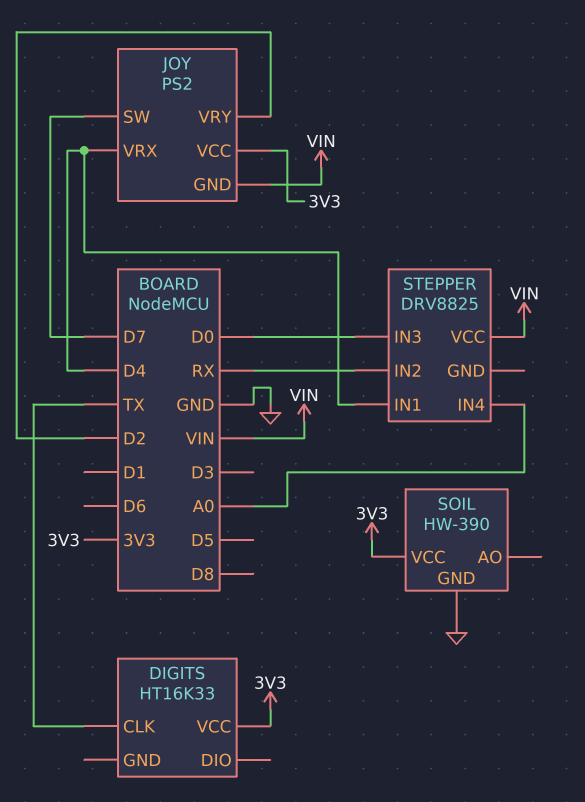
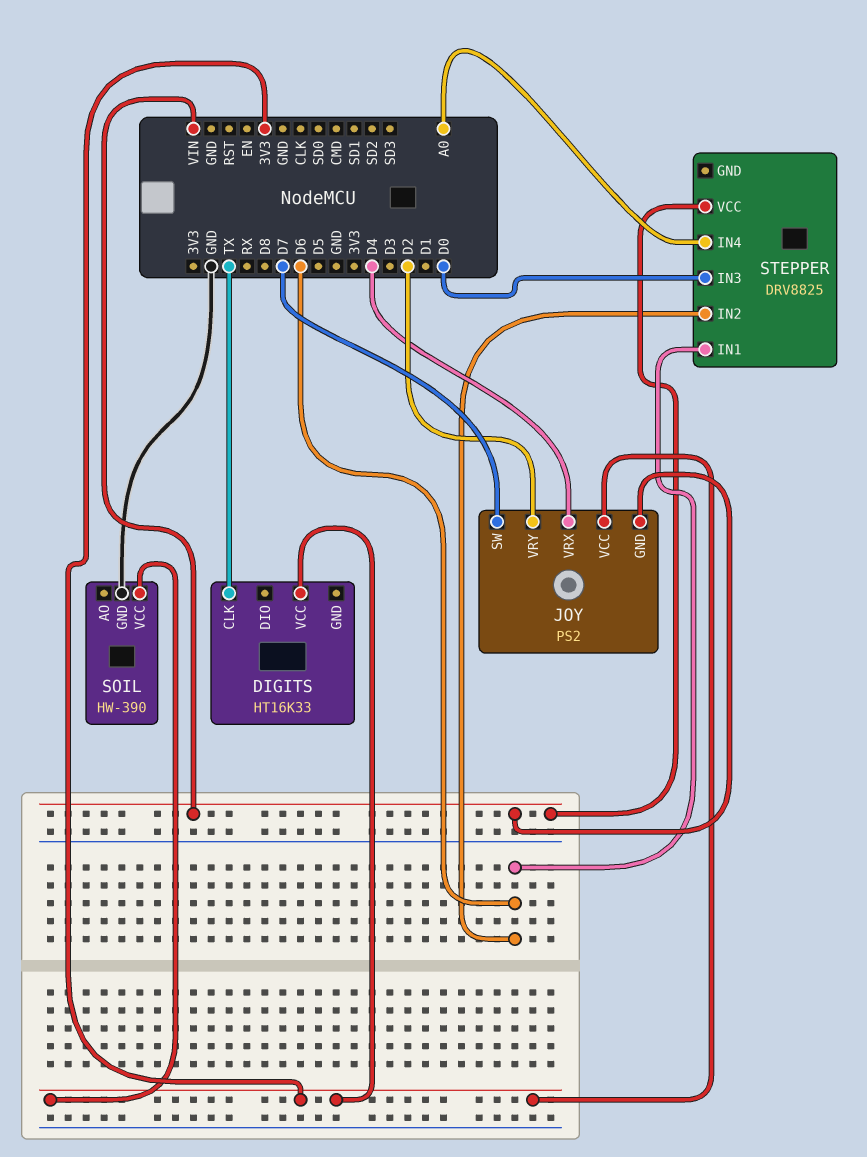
STEPPER pin IN1: D4 -> D6
STEPPER pin IN2: RX -> D6

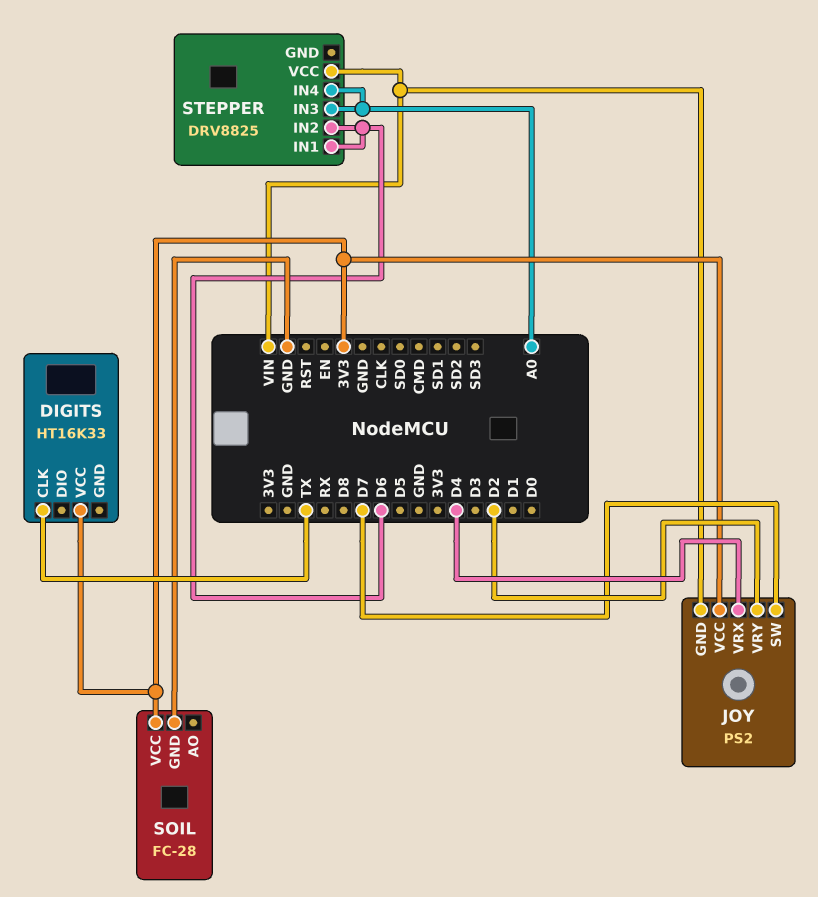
SOIL: HW-390 -> FC-28
STEPPER pin IN3: D0 -> A0

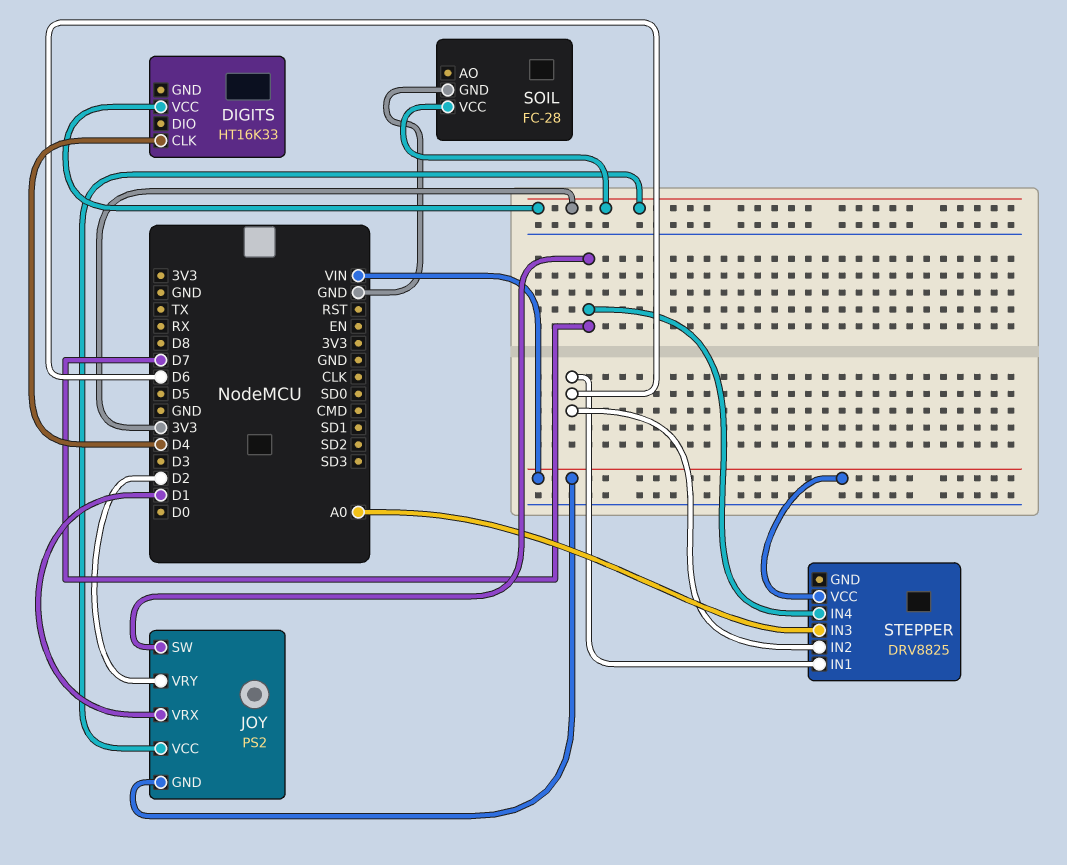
DIGITS pin CLK: TX -> D4
JOY pin VRX: D4 -> D1
STEPPER pin IN4: A0 -> D7

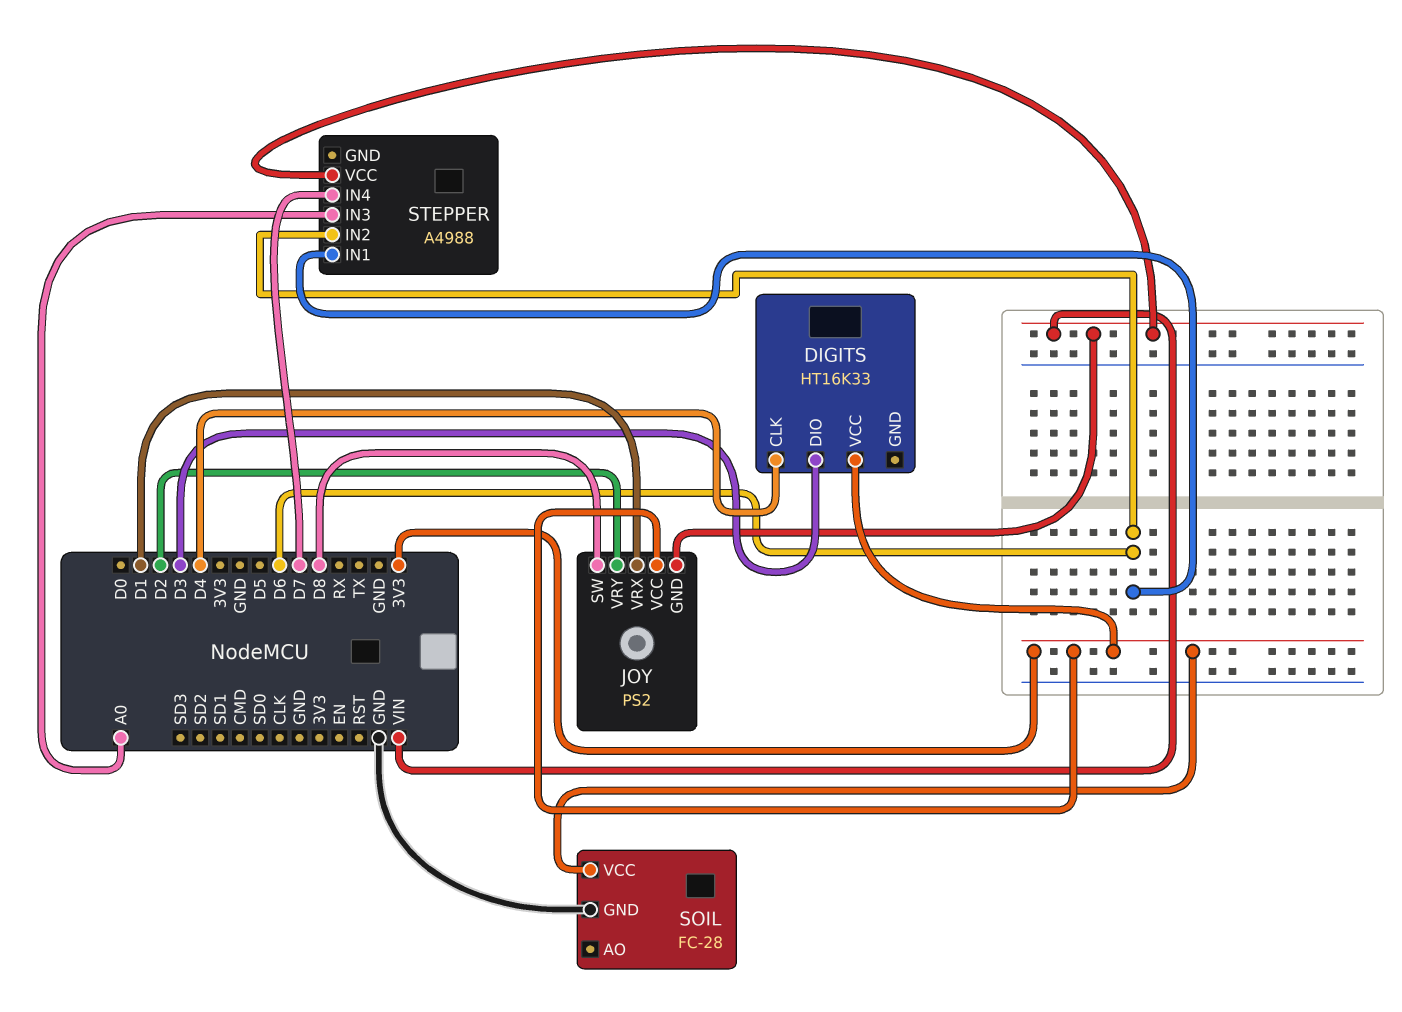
DIGITS pin DIO: none -> D3
JOY pin SW: D7 -> D8
STEPPER: DRV8825 -> A4988

